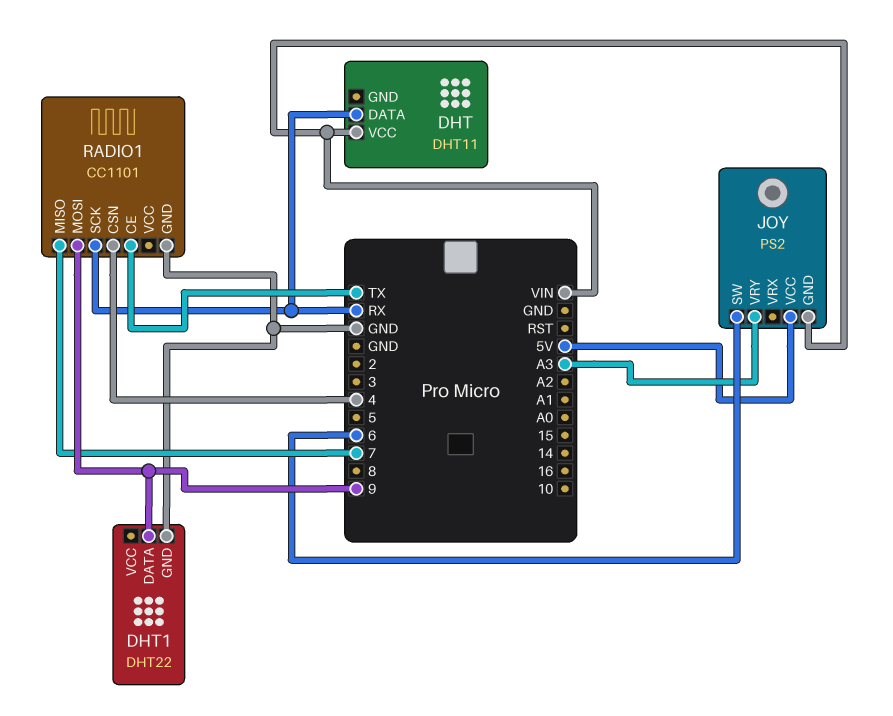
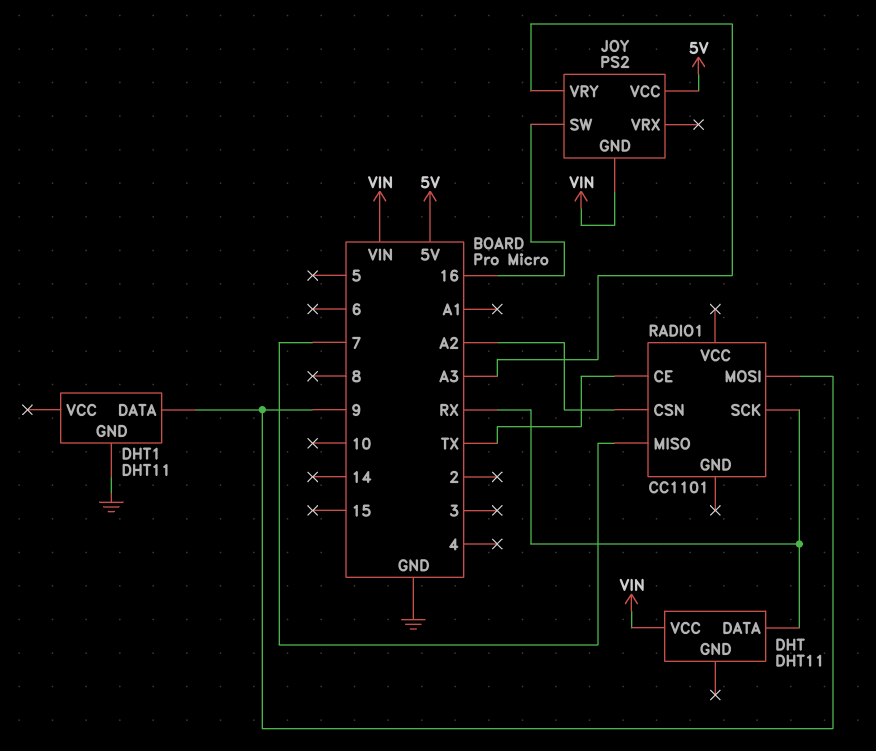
DHT1: DHT22 -> DHT11
JOY pin SW: 6 -> 16
RADIO1 pin CSN: 4 -> A2
RADIO1 pin GND: GND -> none

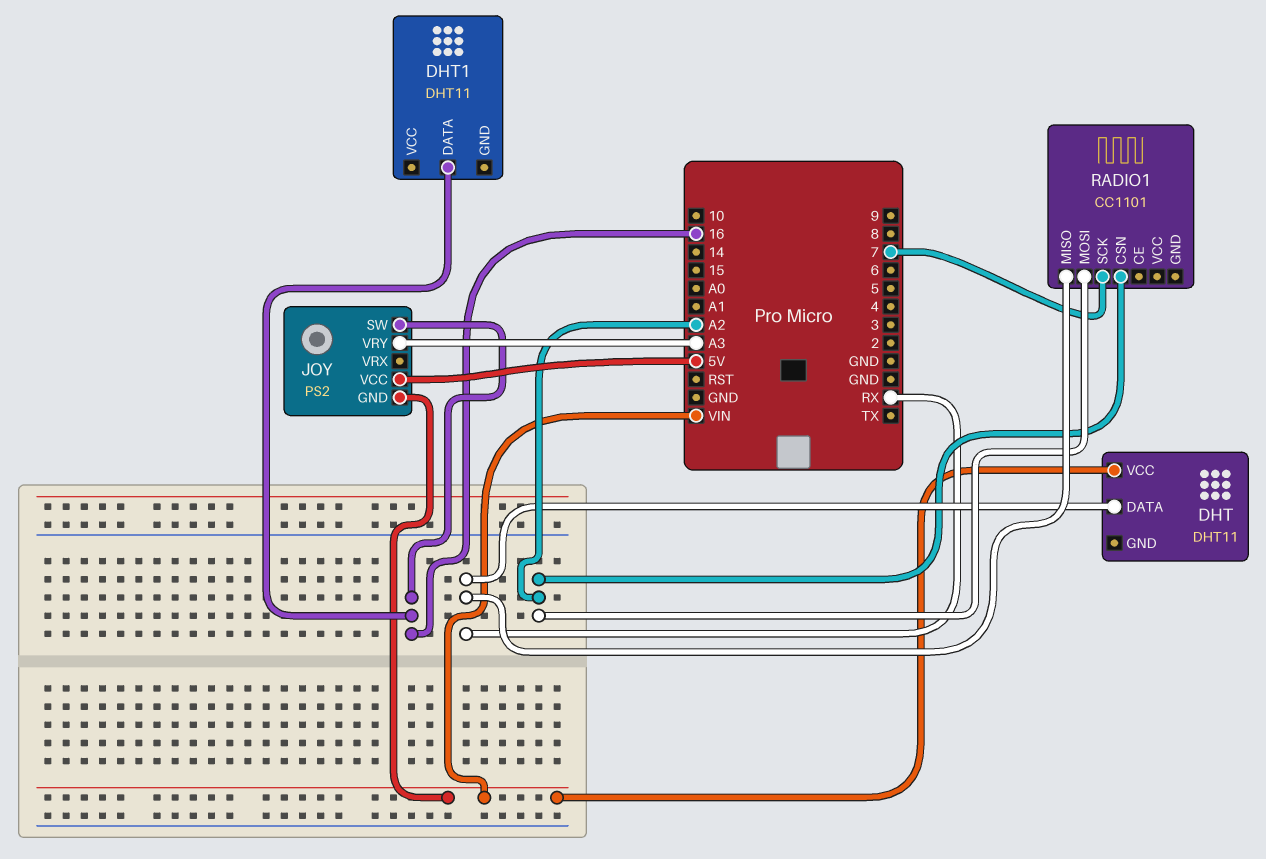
DHT1 pin DATA: 9 -> 16
DHT1 pin GND: GND -> none
RADIO1 pin CE: TX -> none
RADIO1 pin MISO: 7 -> RX
RADIO1 pin MOSI: 9 -> A2
RADIO1 pin SCK: RX -> 7

